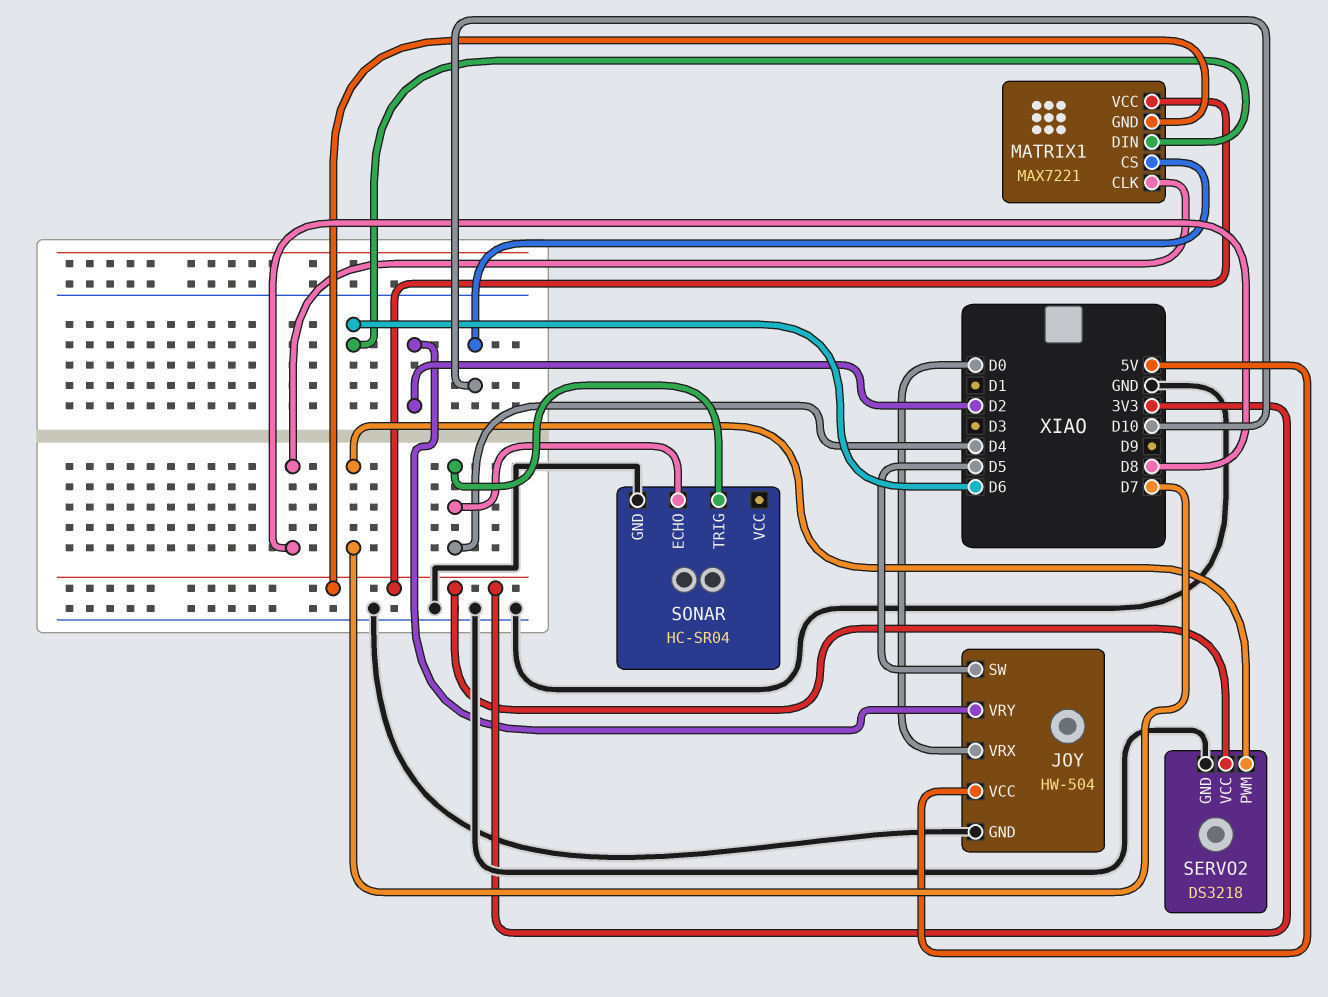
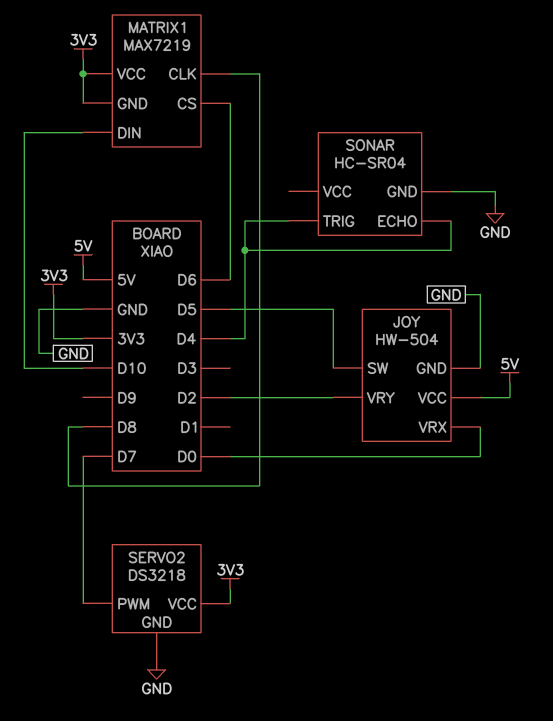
MATRIX1: MAX7221 -> MAX7219
MATRIX1 pin CS: D10 -> D6
MATRIX1 pin DIN: D6 -> D10

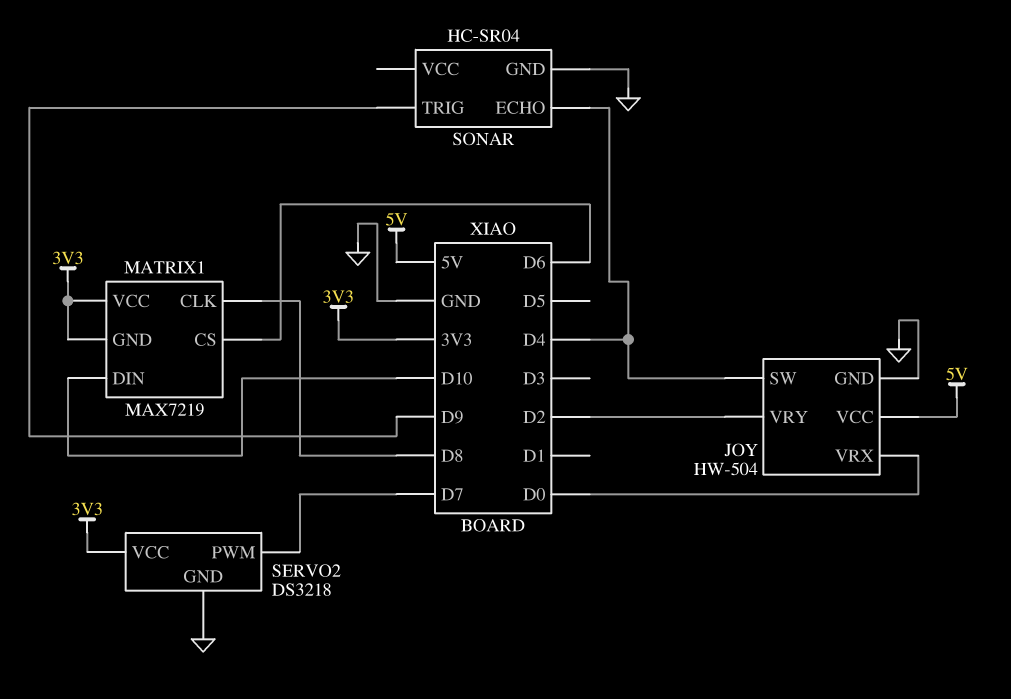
JOY pin SW: D5 -> D4
SONAR pin TRIG: D4 -> D9

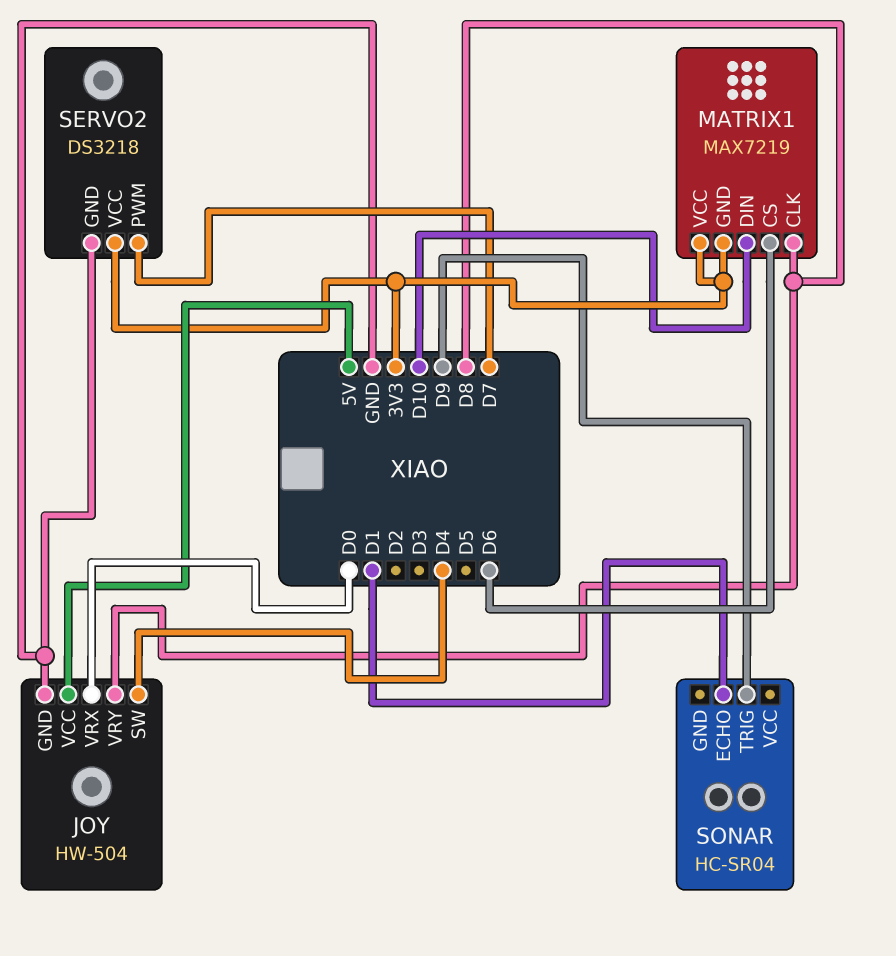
JOY pin VRY: D2 -> D8
SONAR pin ECHO: D4 -> D1
SONAR pin GND: GND -> none

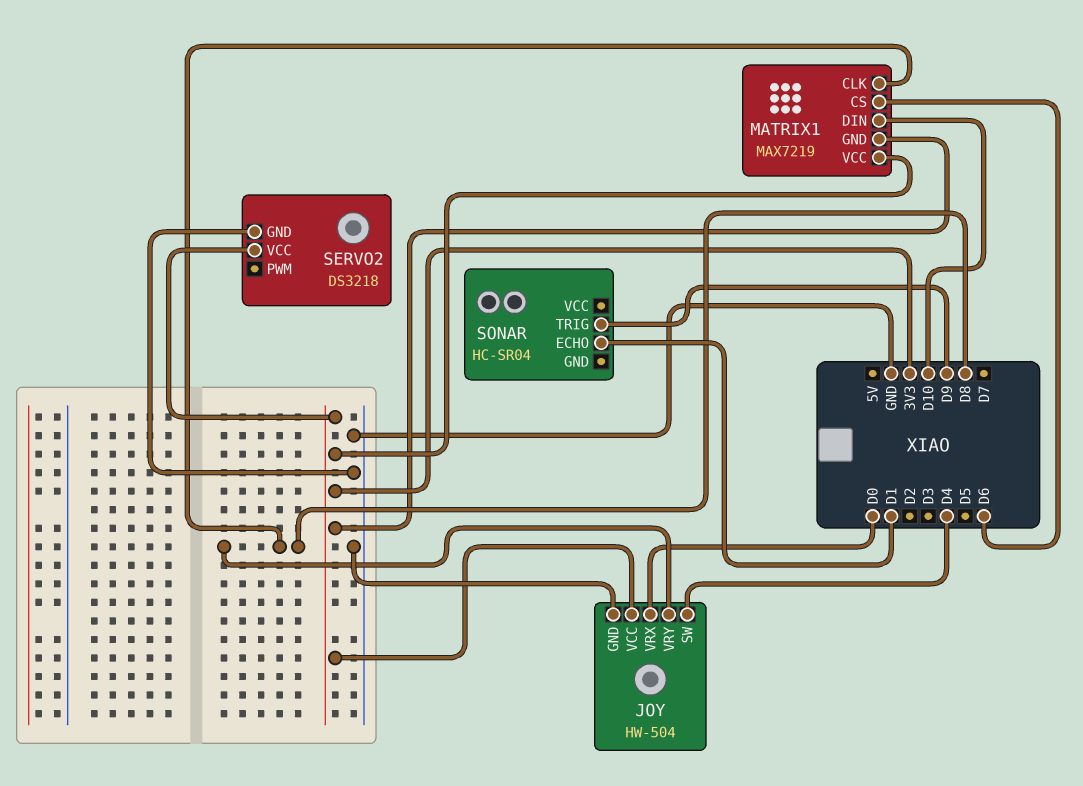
JOY pin VCC: 5V -> 3V3
SERVO2 pin PWM: D7 -> none

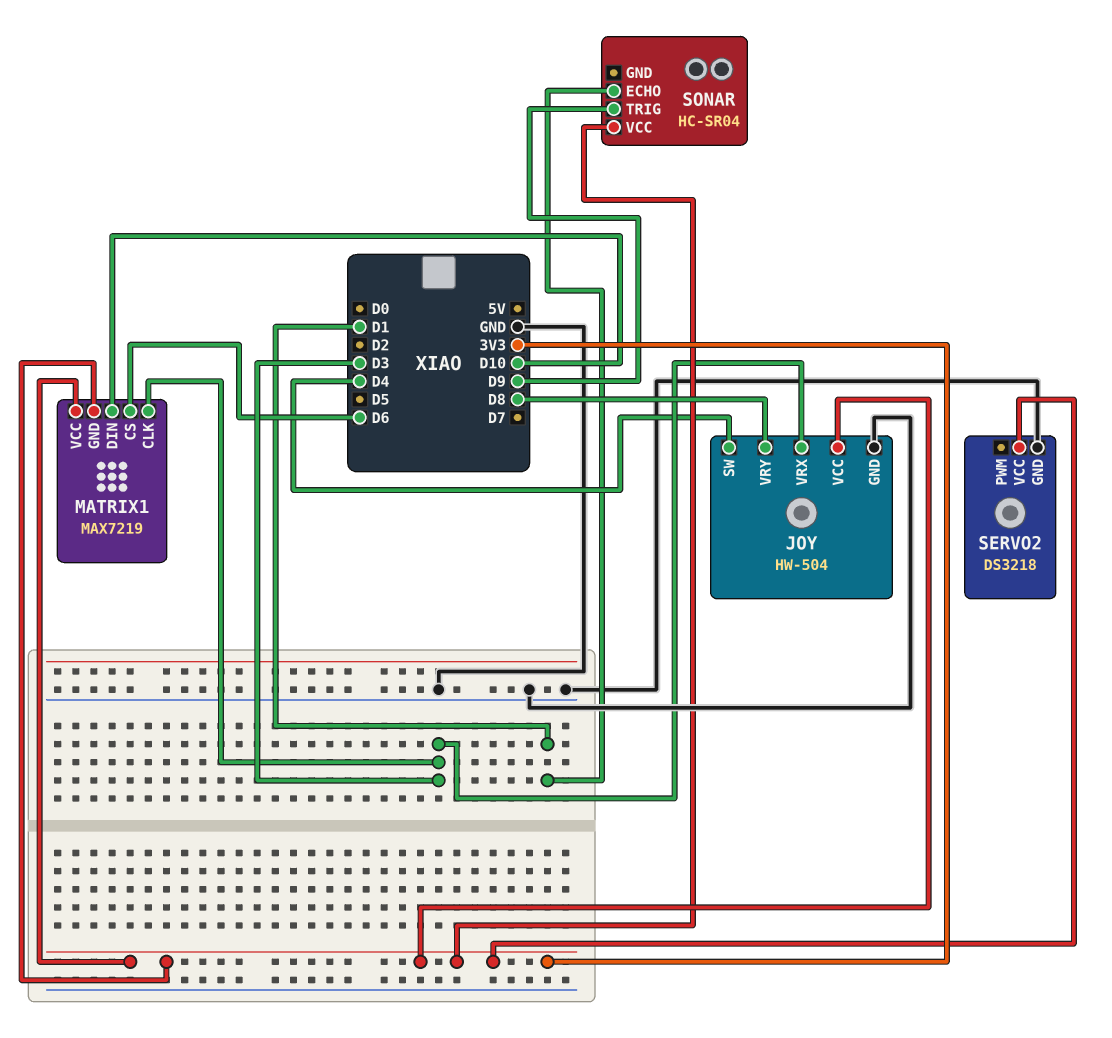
JOY pin VRX: D0 -> D3
MATRIX1 pin CLK: D8 -> D3
SONAR pin VCC: none -> 3V3

